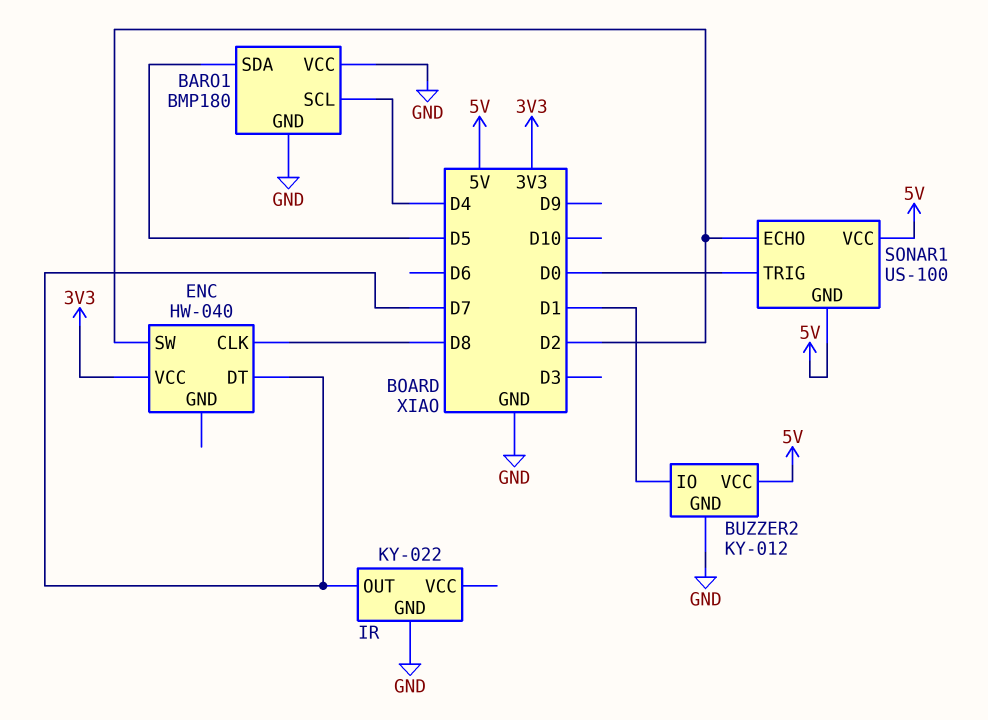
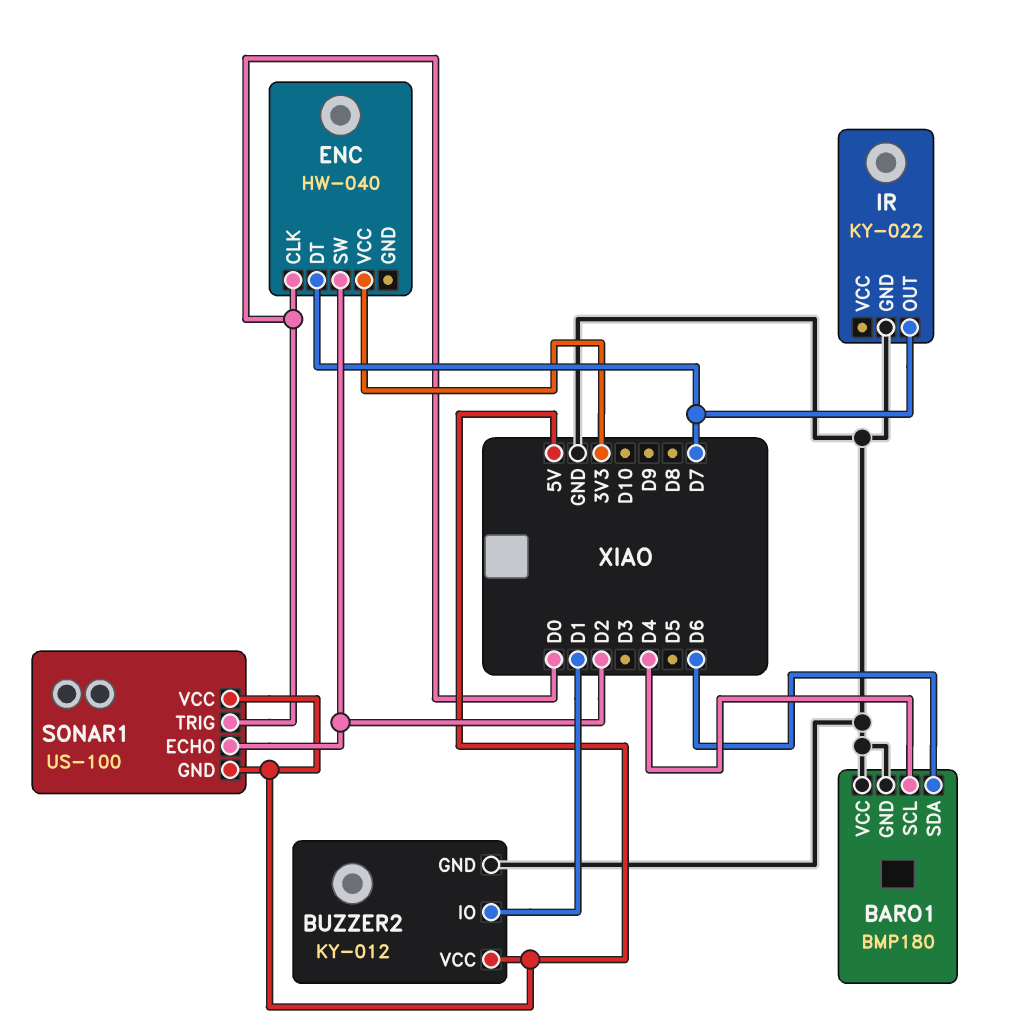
BARO1 pin SDA: D5 -> D6
ENC pin CLK: D8 -> D0

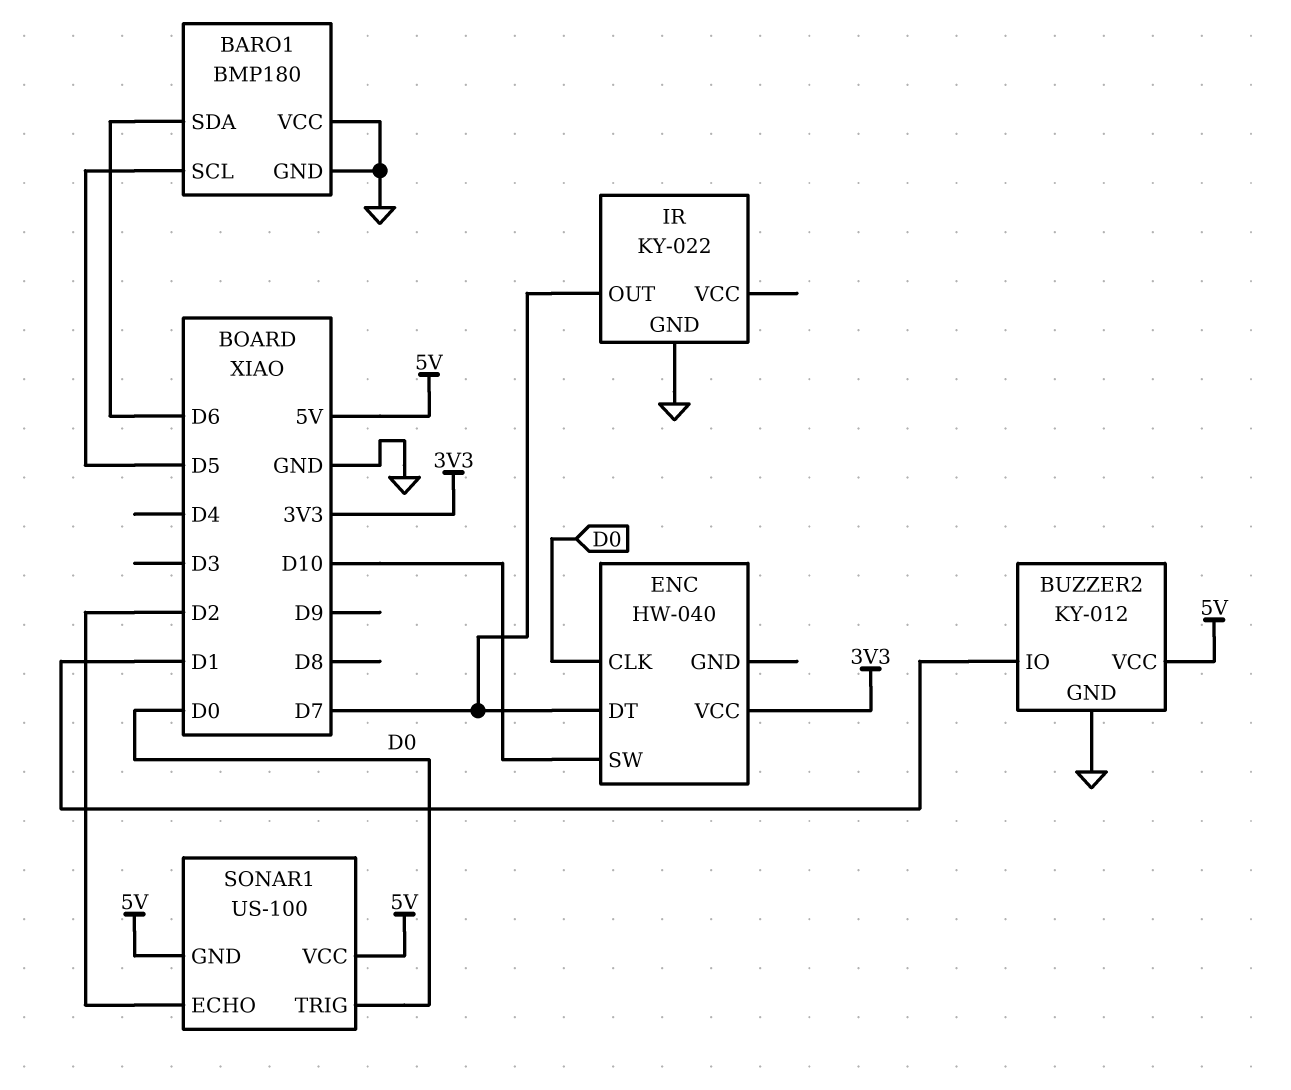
BARO1 pin SCL: D4 -> D5
ENC pin SW: D2 -> D10

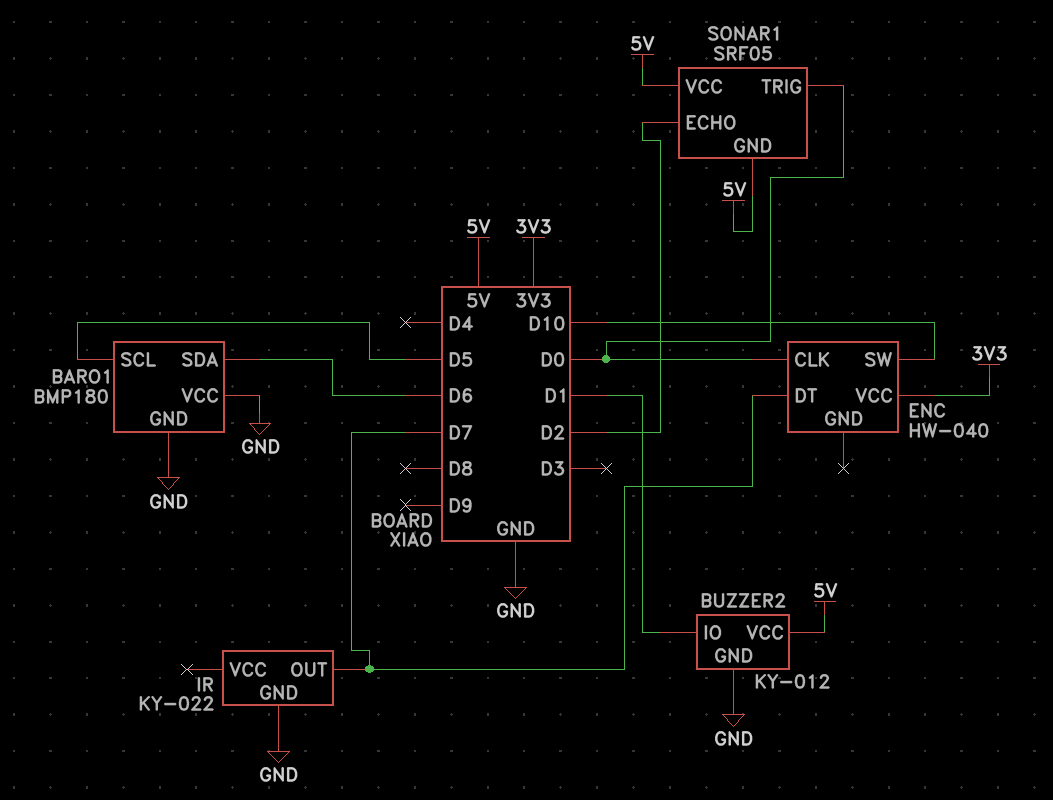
SONAR1: US-100 -> SRF05

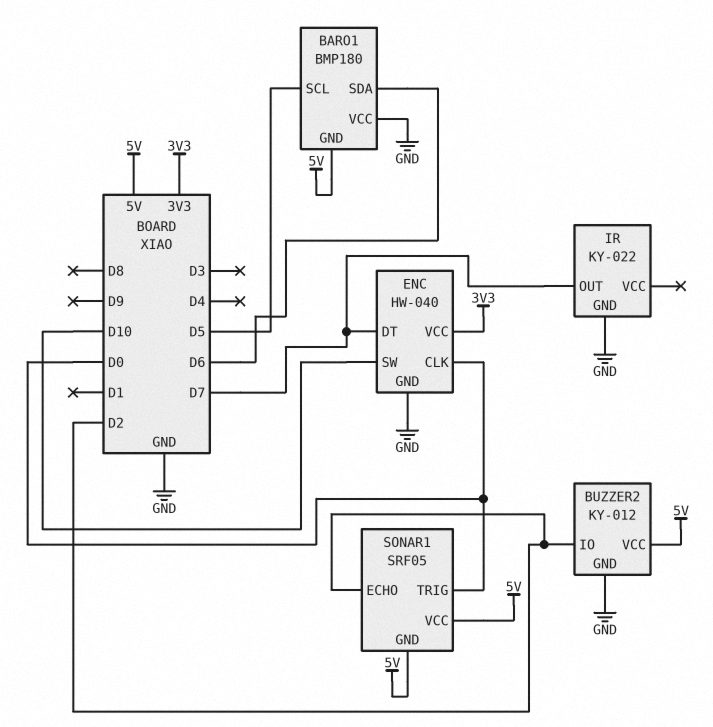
BARO1 pin GND: GND -> 5V
BUZZER2 pin IO: D1 -> D2
ENC pin GND: none -> GND

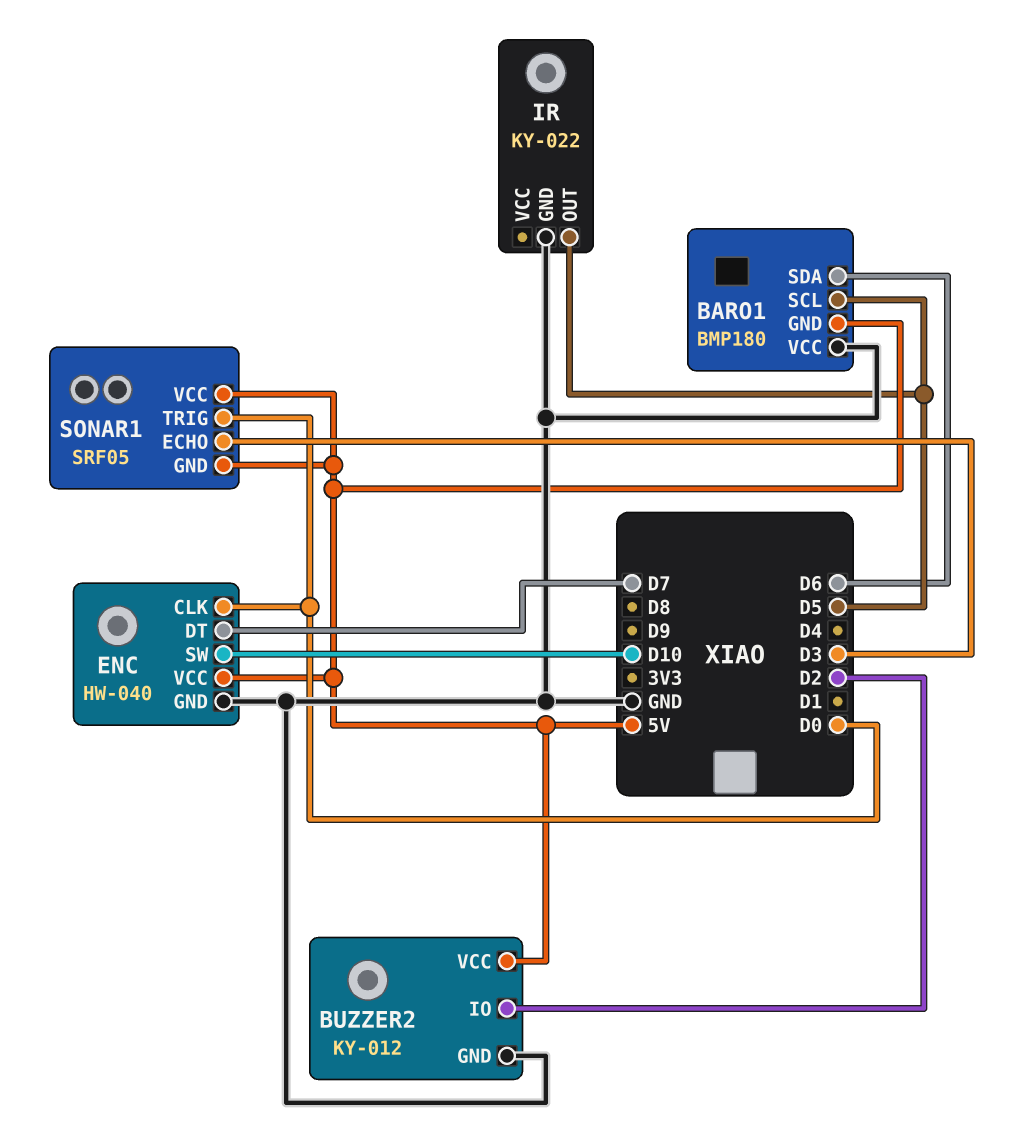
ENC pin VCC: 3V3 -> 5V
IR pin OUT: D7 -> D5
SONAR1 pin ECHO: D2 -> D3

